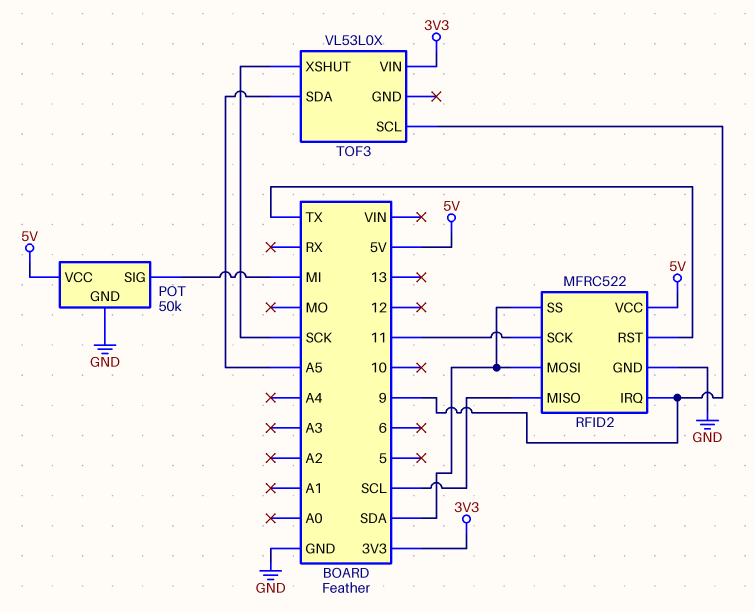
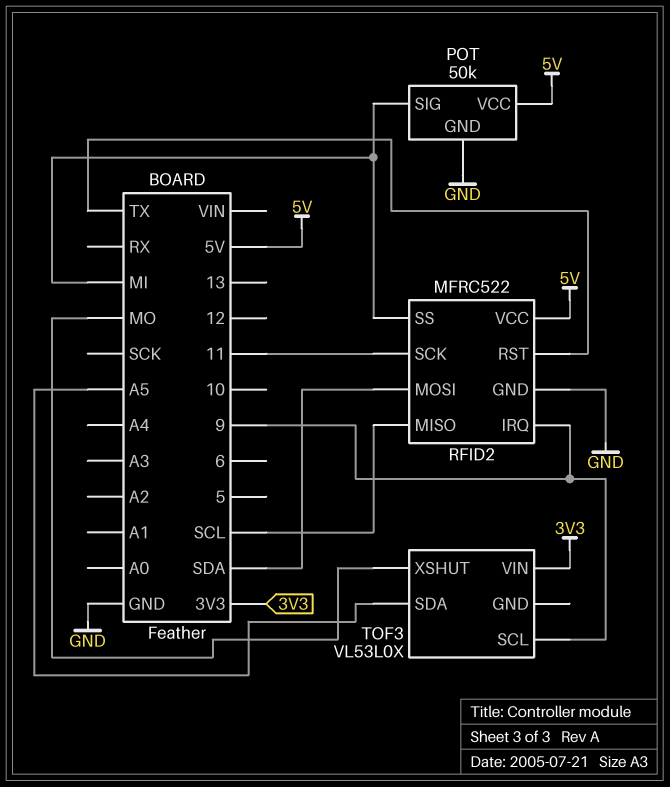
RFID2 pin SS: SDA -> MI
TOF3 pin XSHUT: SCK -> MO

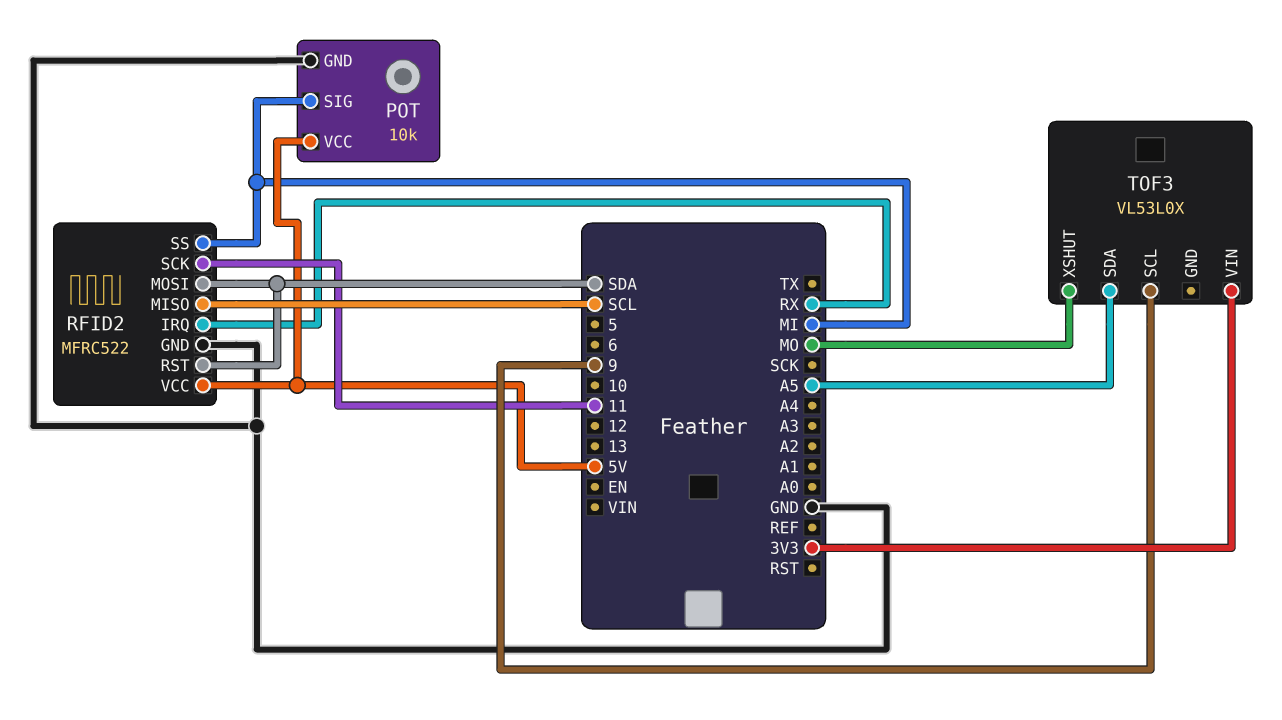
POT: 50k -> 10k
RFID2 pin IRQ: 9 -> RX
RFID2 pin RST: TX -> SDA

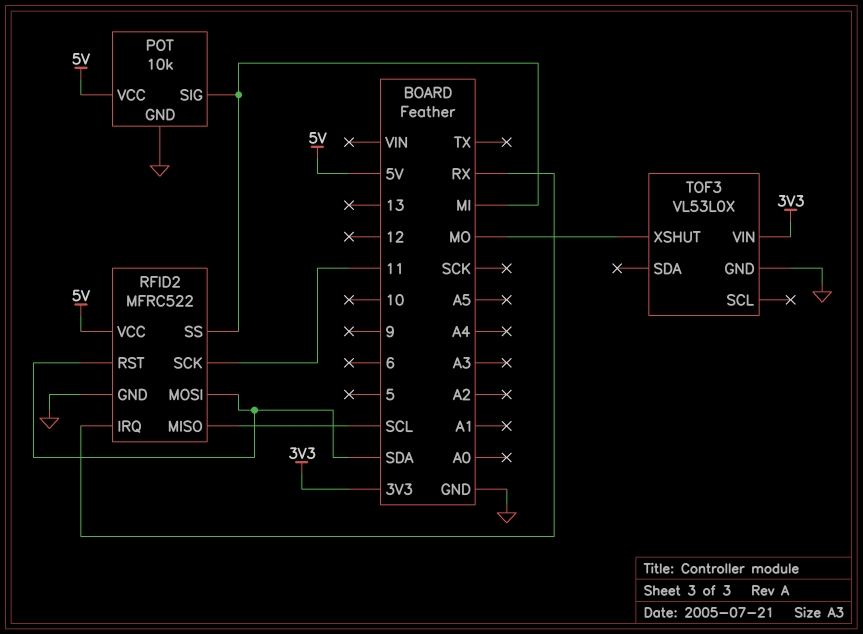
TOF3 pin GND: none -> GND
TOF3 pin SCL: 9 -> none
TOF3 pin SDA: A5 -> none

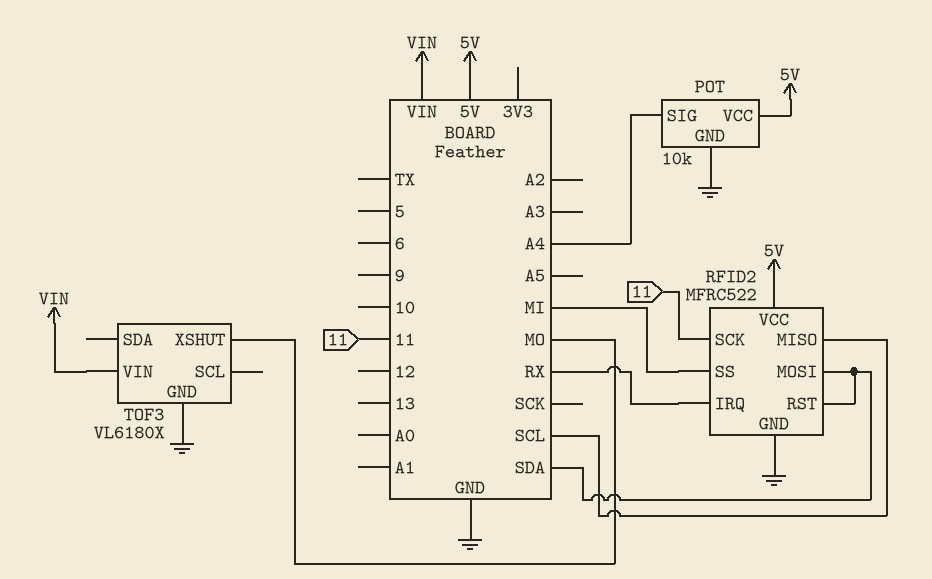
POT pin SIG: MI -> A4
TOF3: VL53L0X -> VL6180X
TOF3 pin VIN: 3V3 -> VIN

